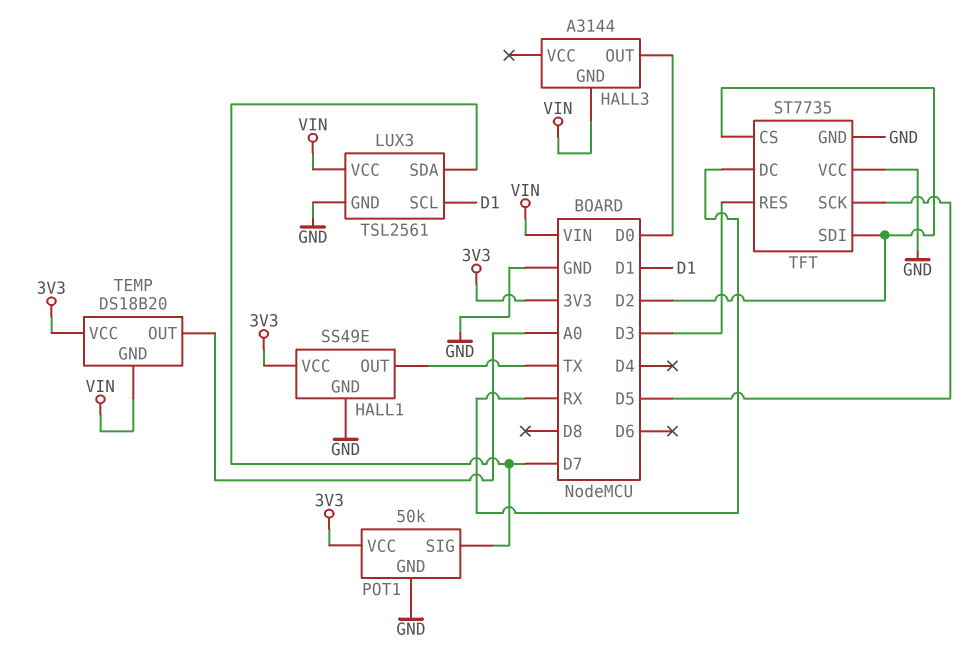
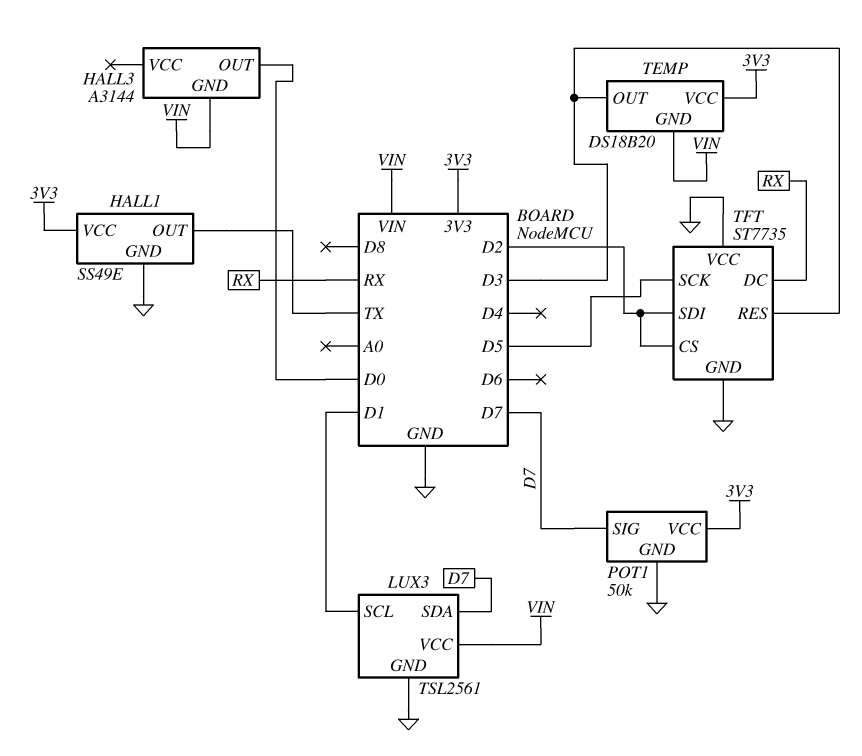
TEMP pin OUT: A0 -> D3

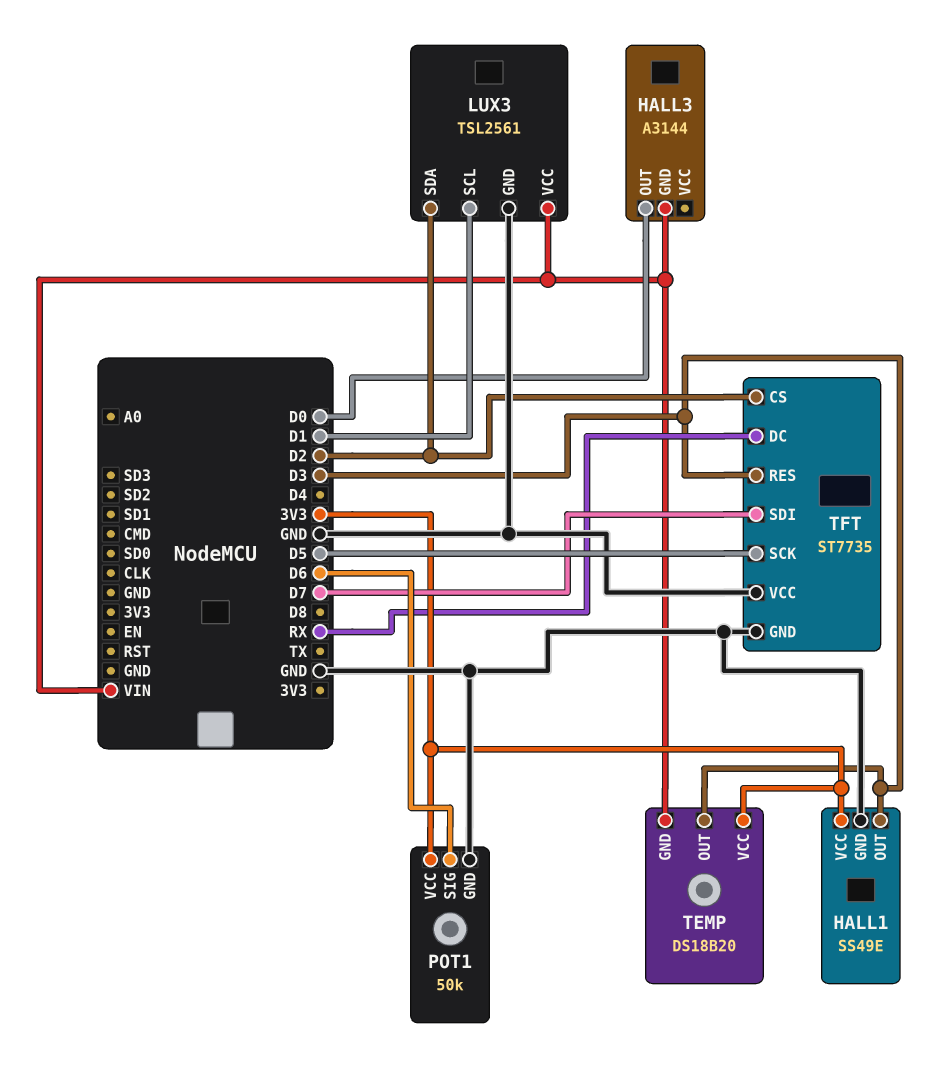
HALL1 pin OUT: TX -> D3
LUX3 pin SDA: D7 -> D2
POT1 pin SIG: D7 -> D6
TFT pin SDI: D2 -> D7

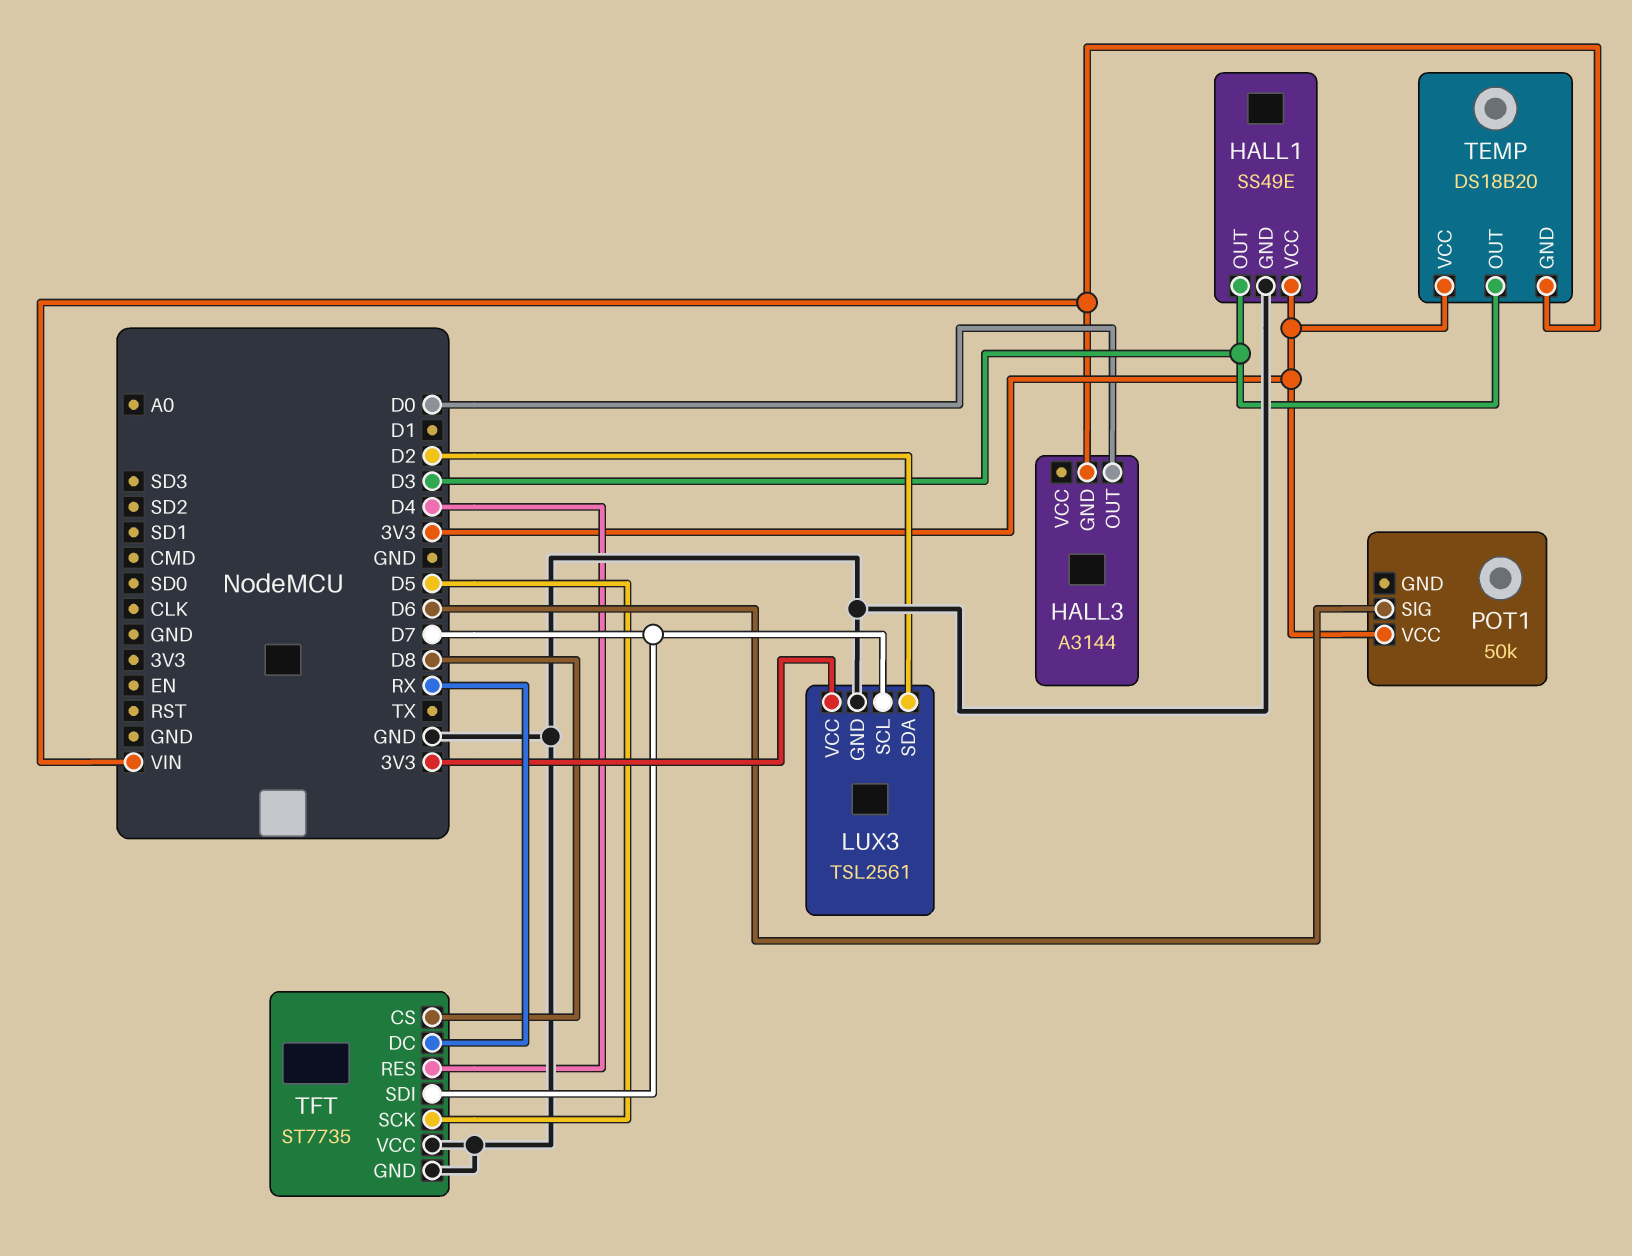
LUX3 pin SCL: D1 -> D7
LUX3 pin VCC: VIN -> 3V3
POT1 pin GND: GND -> none
TFT pin CS: D2 -> D8
TFT pin RES: D3 -> D4

